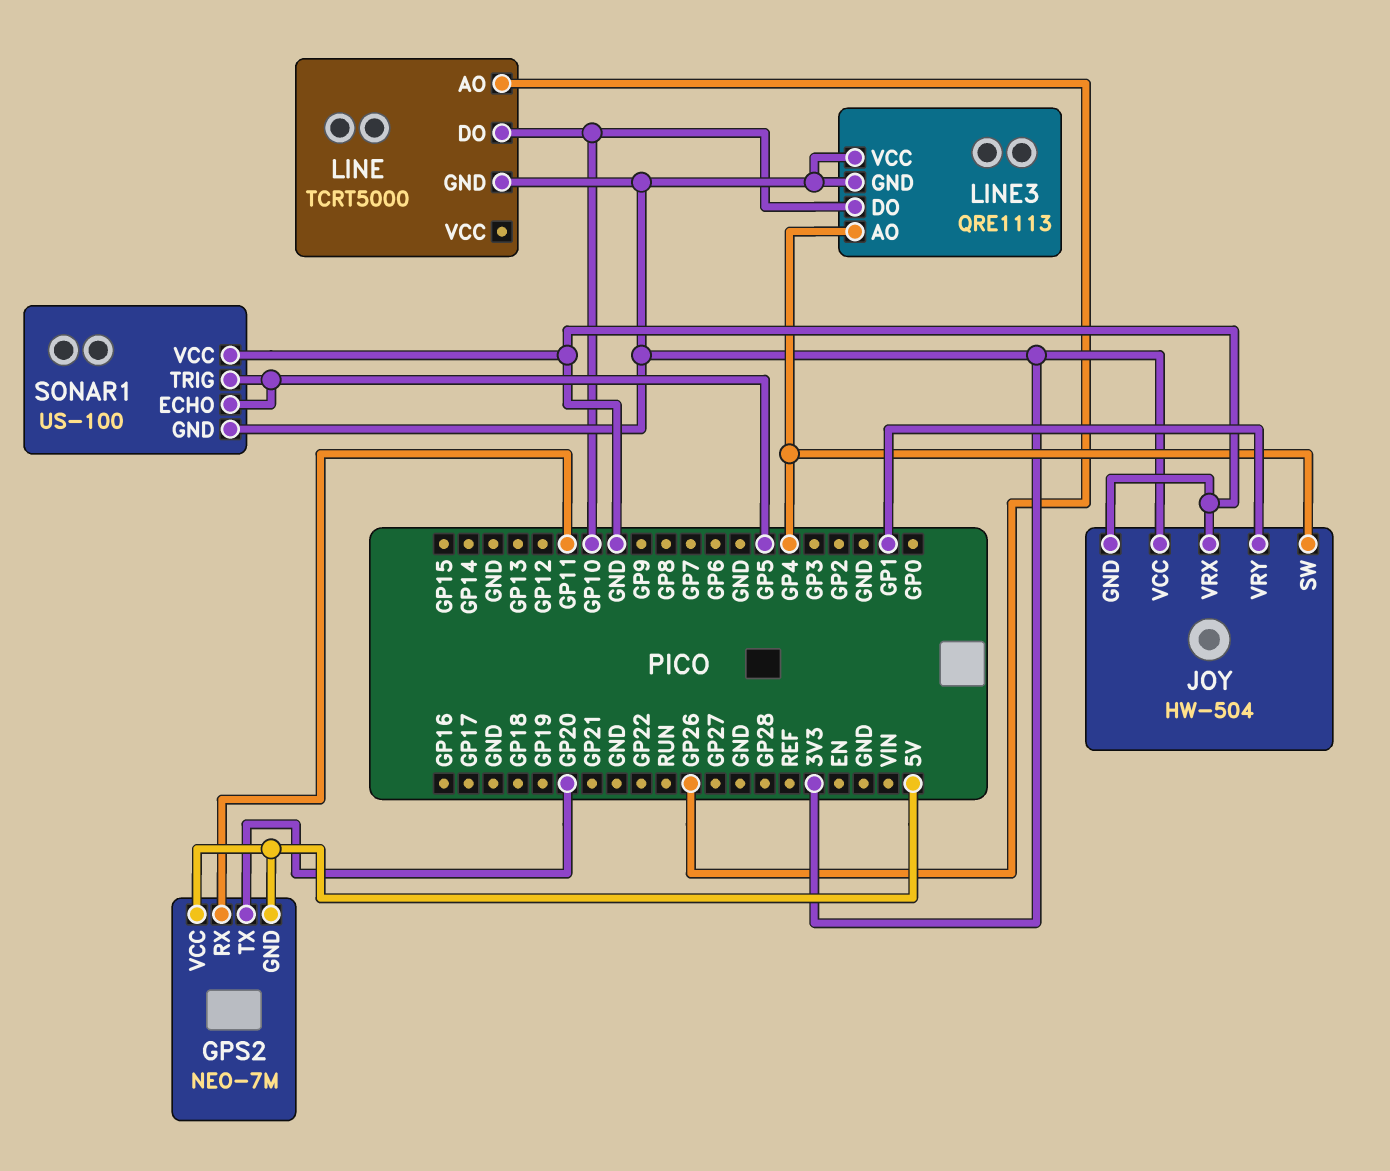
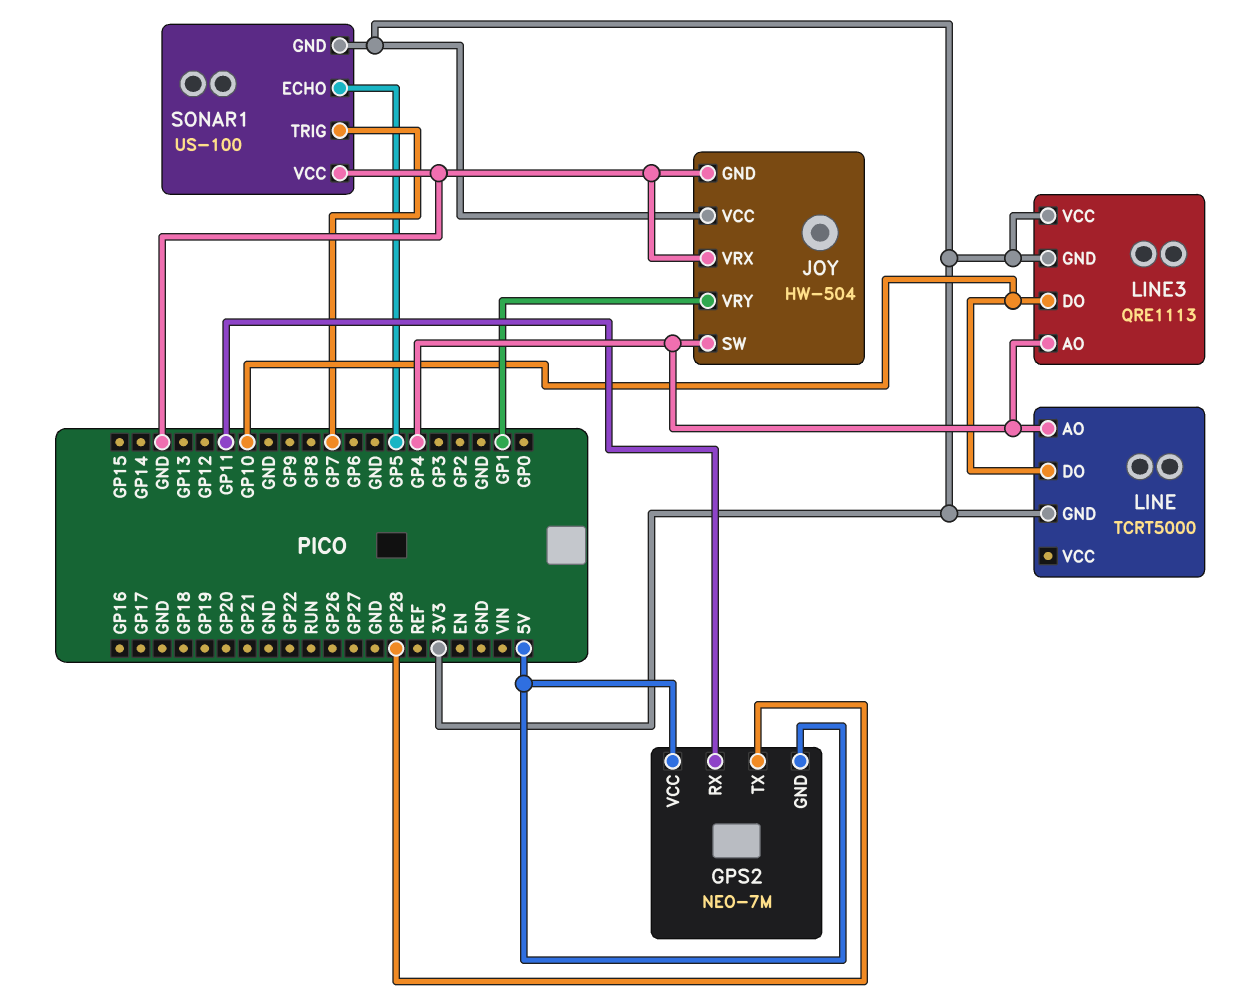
GPS2 pin TX: GP20 -> GP28
LINE pin AO: GP26 -> GP4
SONAR1 pin TRIG: GP5 -> GP7

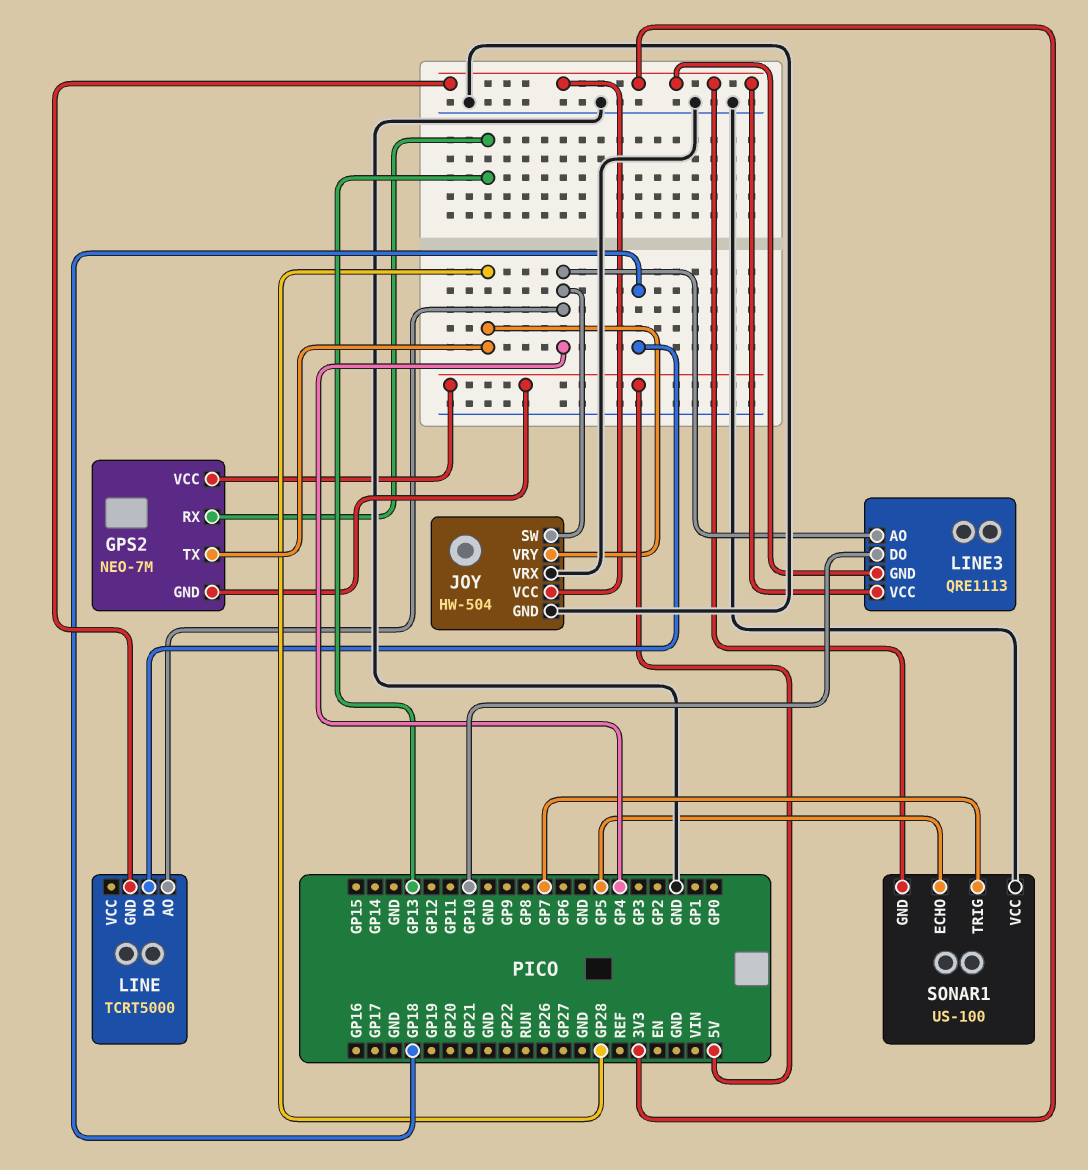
GPS2 pin RX: GP11 -> GP13
JOY pin VRY: GP1 -> GP28
LINE pin DO: GP10 -> GP18

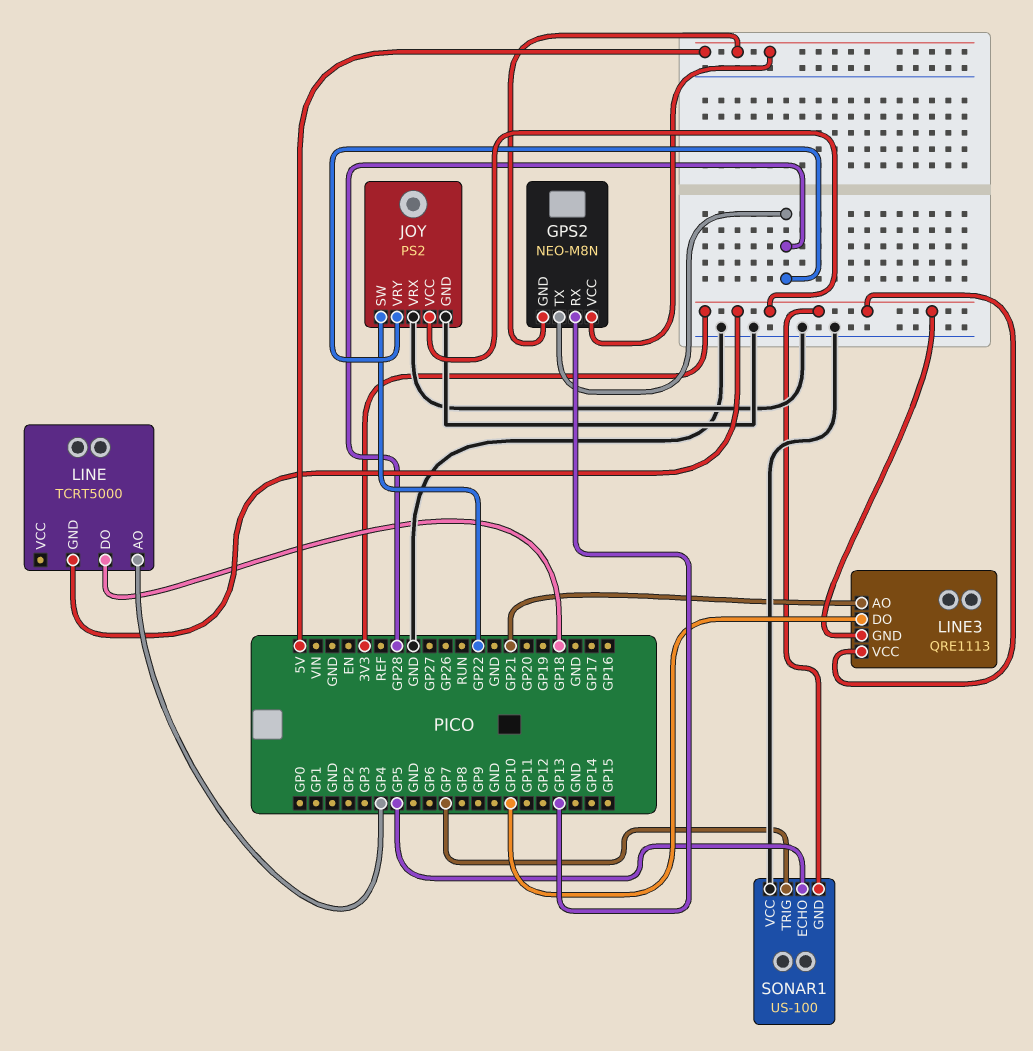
GPS2: NEO-7M -> NEO-M8N
JOY: HW-504 -> PS2
JOY pin SW: GP4 -> GP22
LINE3 pin AO: GP4 -> GP21

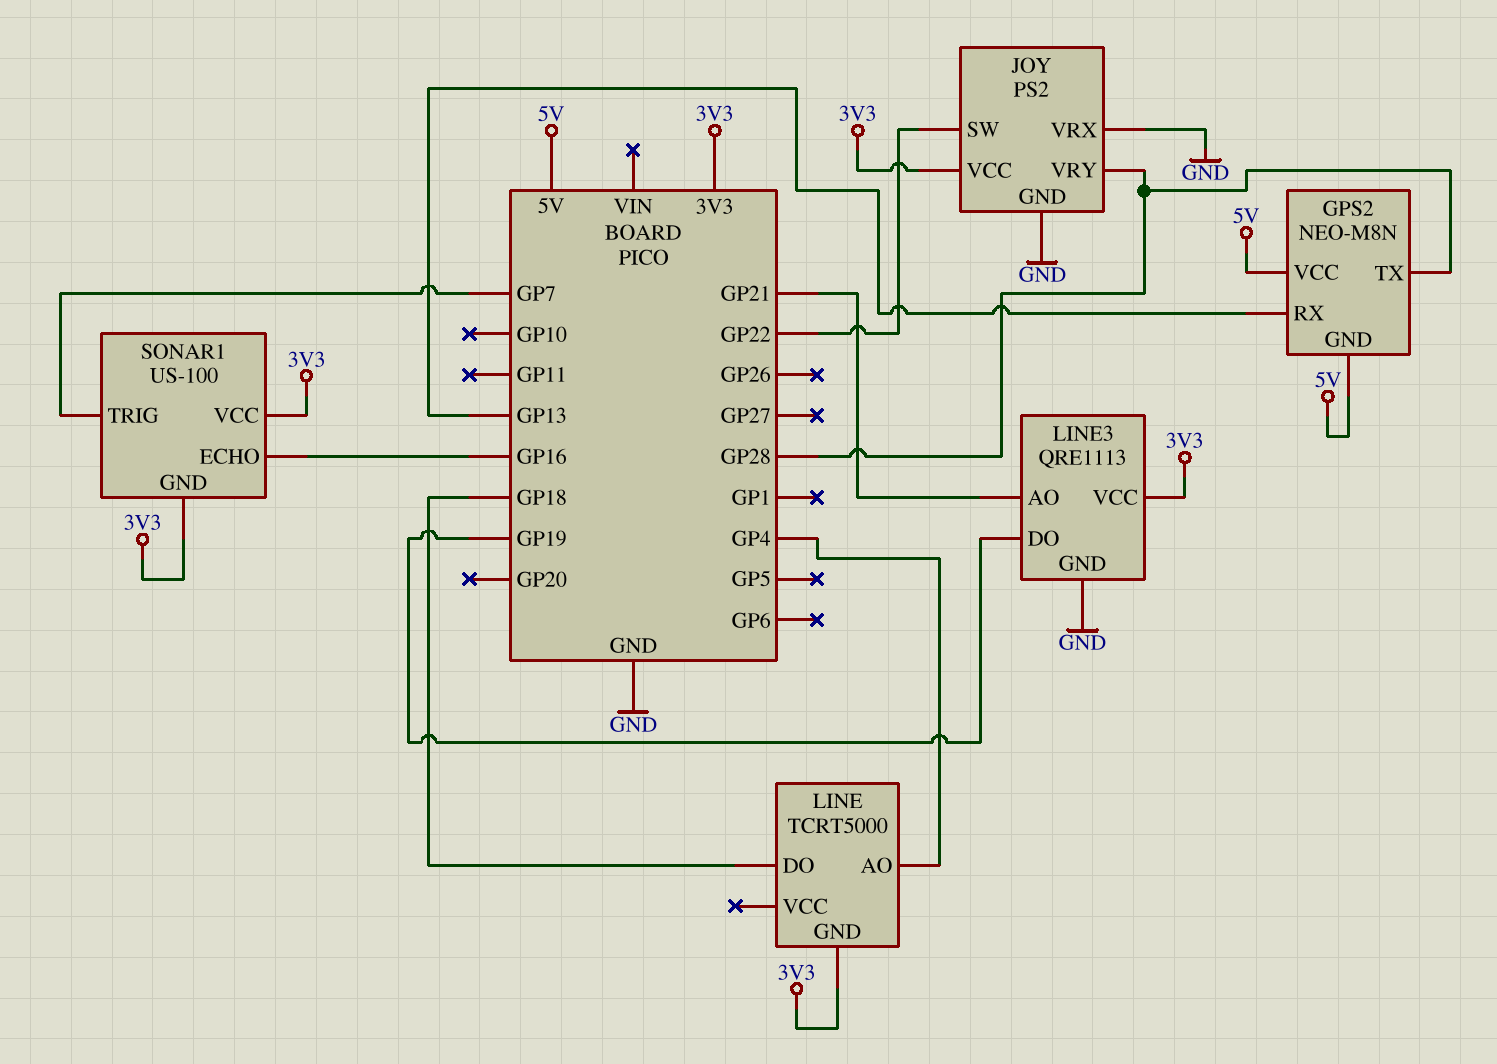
LINE3 pin DO: GP10 -> GP19
LINE3 pin GND: 3V3 -> GND
SONAR1 pin ECHO: GP5 -> GP16
SONAR1 pin VCC: GND -> 3V3

